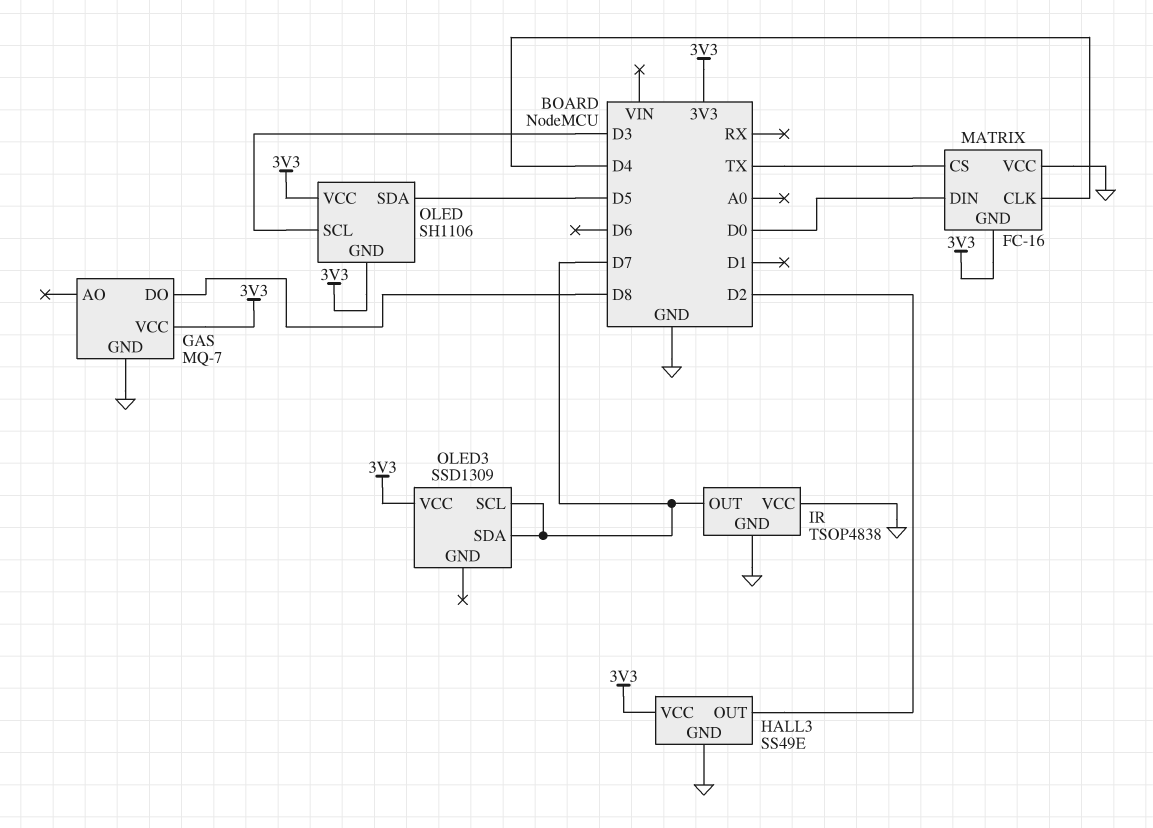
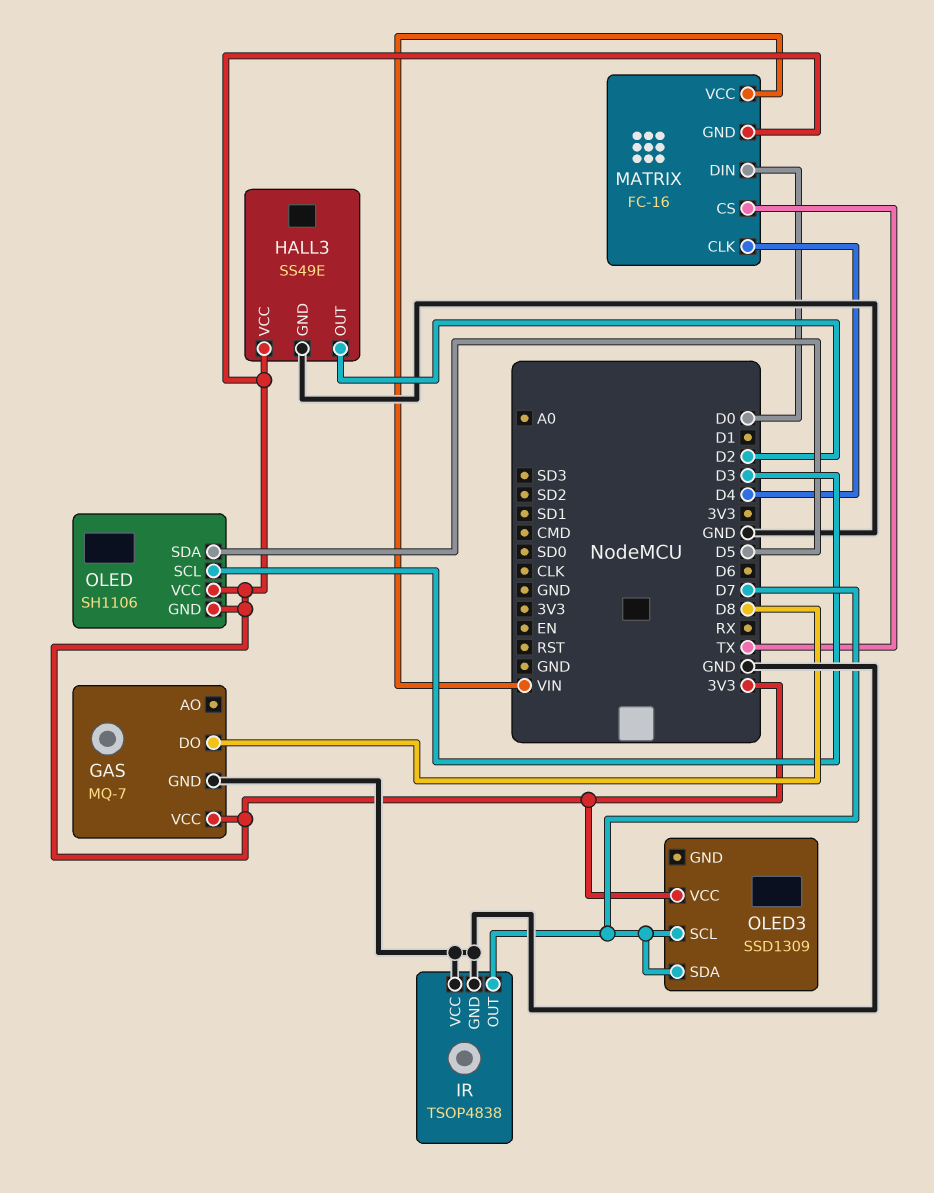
MATRIX pin VCC: GND -> VIN

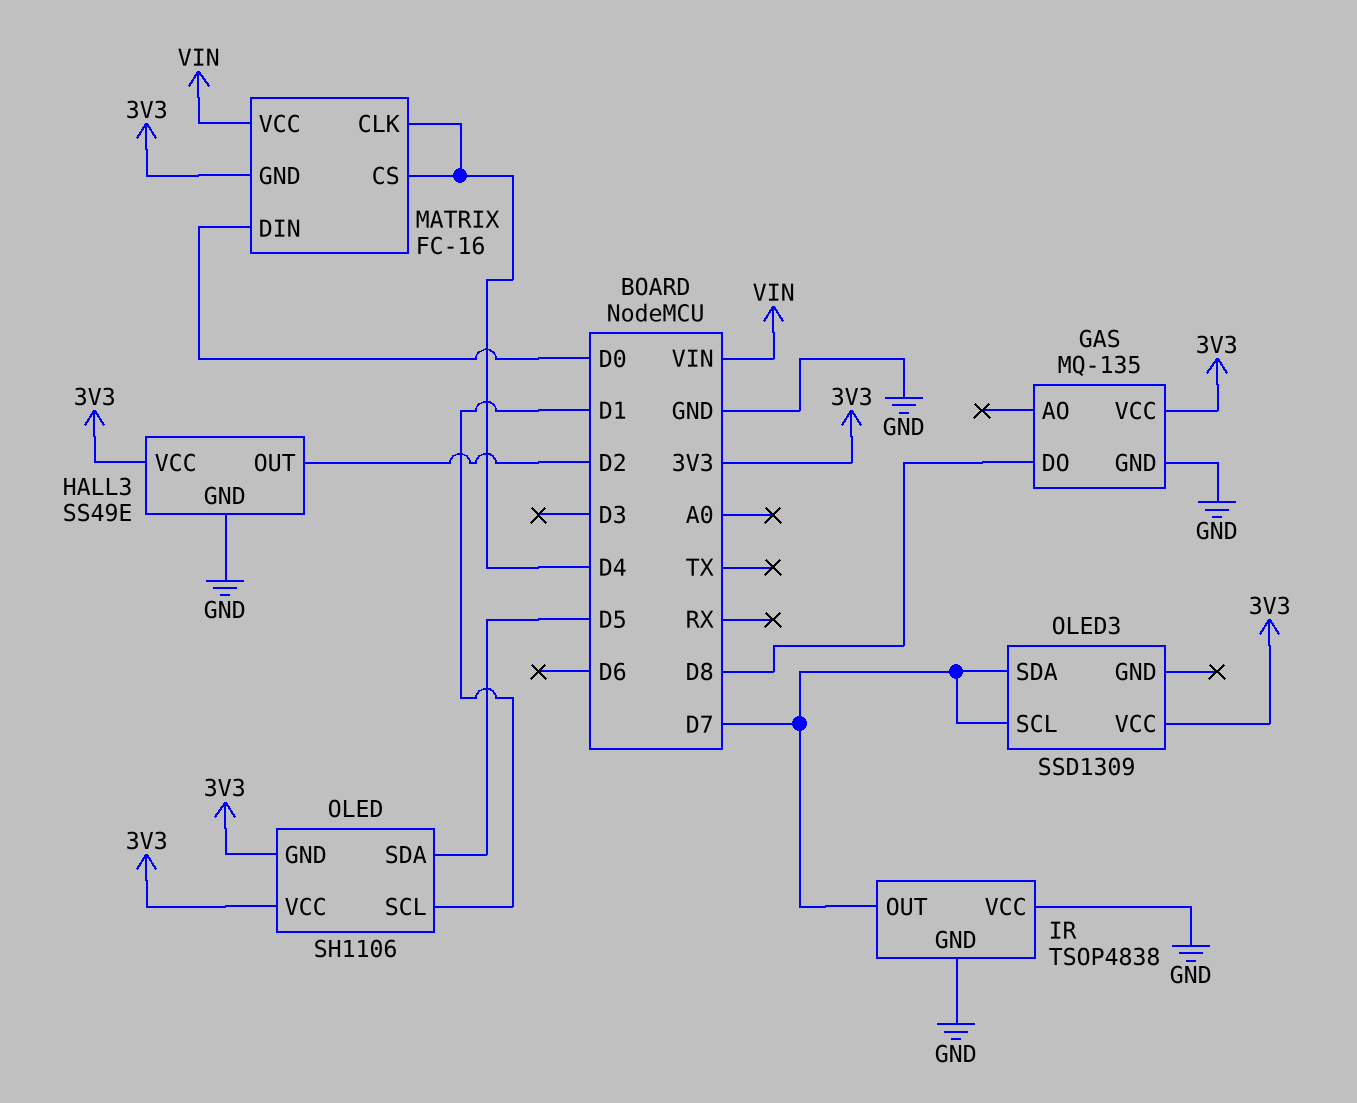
GAS: MQ-7 -> MQ-135
MATRIX pin CS: TX -> D4
OLED pin SCL: D3 -> D1

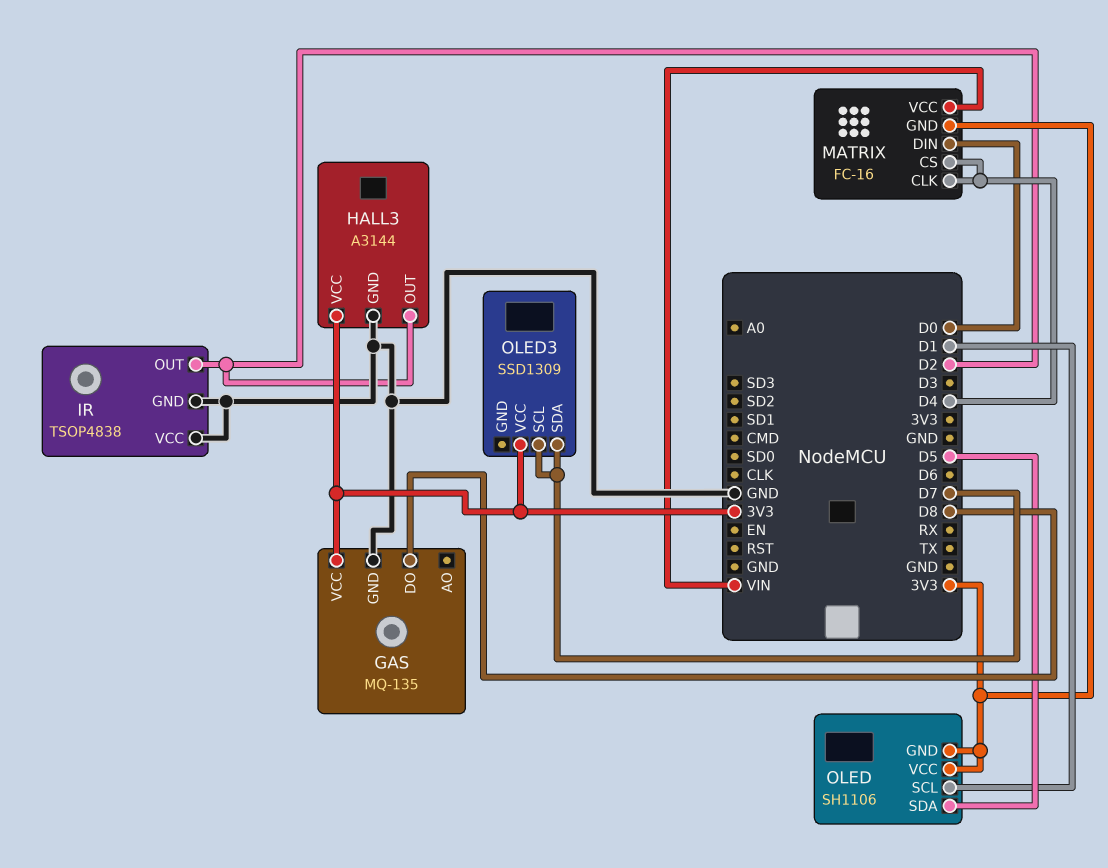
HALL3: SS49E -> A3144
IR pin OUT: D7 -> D2

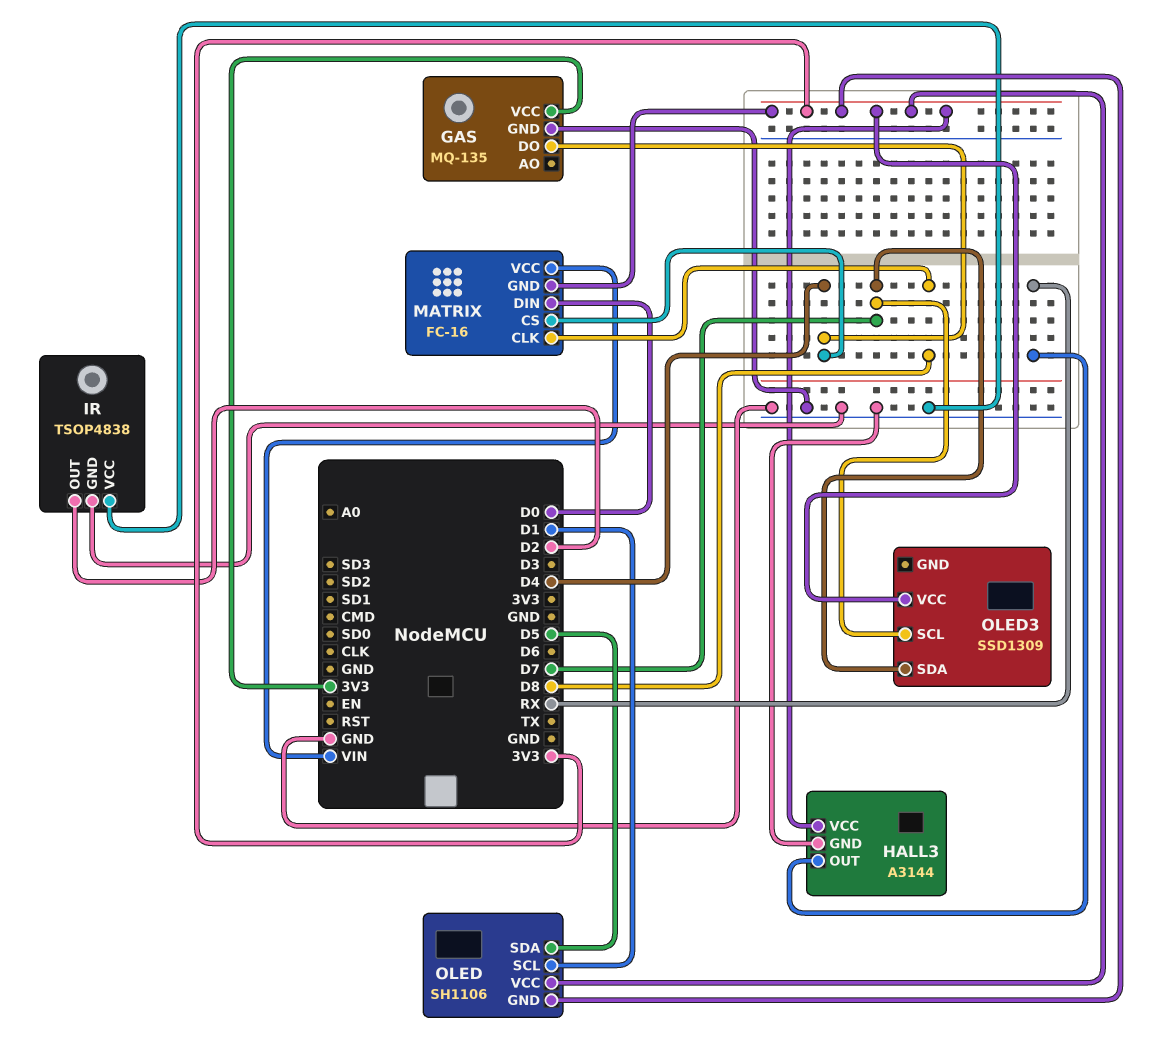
GAS pin DO: D8 -> D4
HALL3 pin OUT: D2 -> RX
MATRIX pin CLK: D4 -> D8

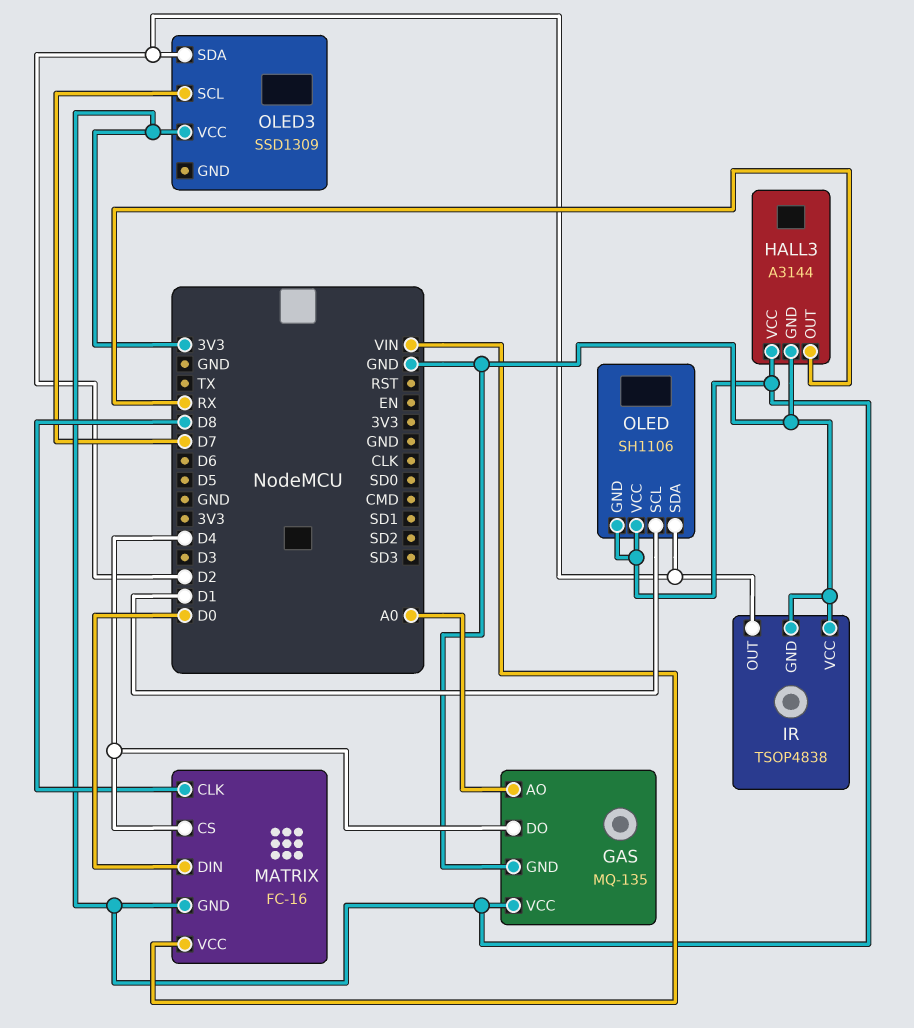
GAS pin AO: none -> A0
OLED pin SDA: D5 -> D2
OLED3 pin SDA: D7 -> D2

